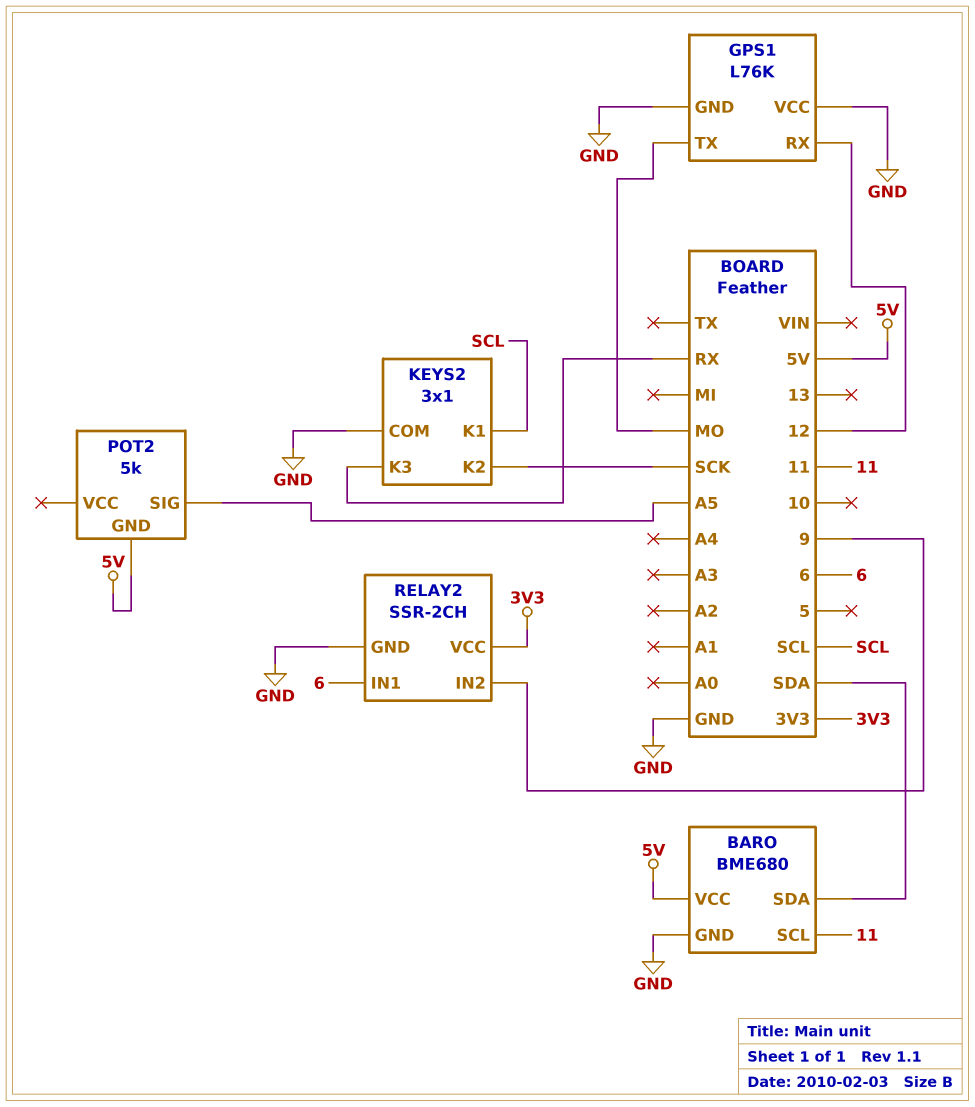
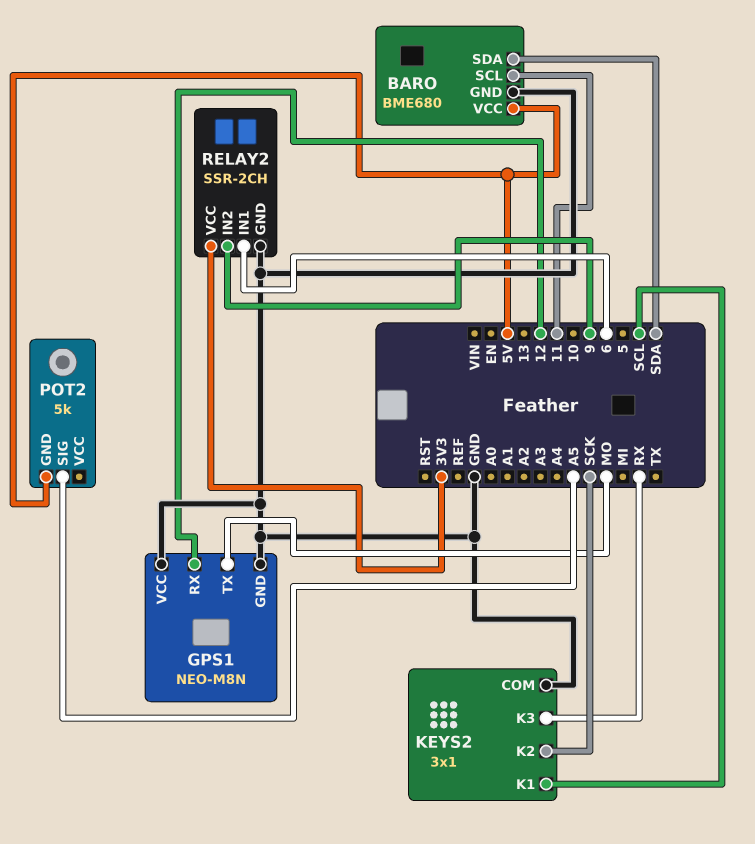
GPS1: L76K -> NEO-M8N

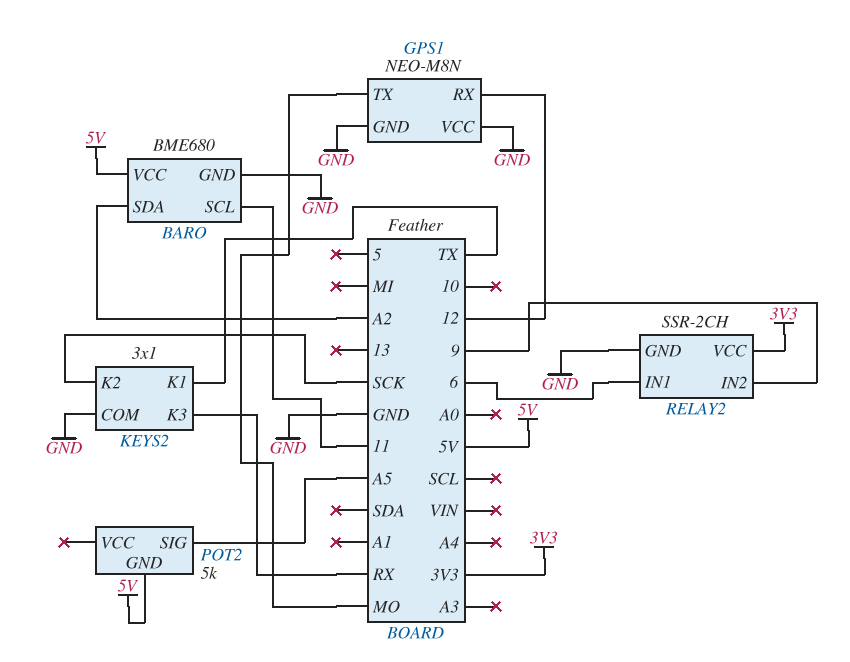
BARO pin SDA: SDA -> A2
KEYS2 pin K1: SCL -> TX

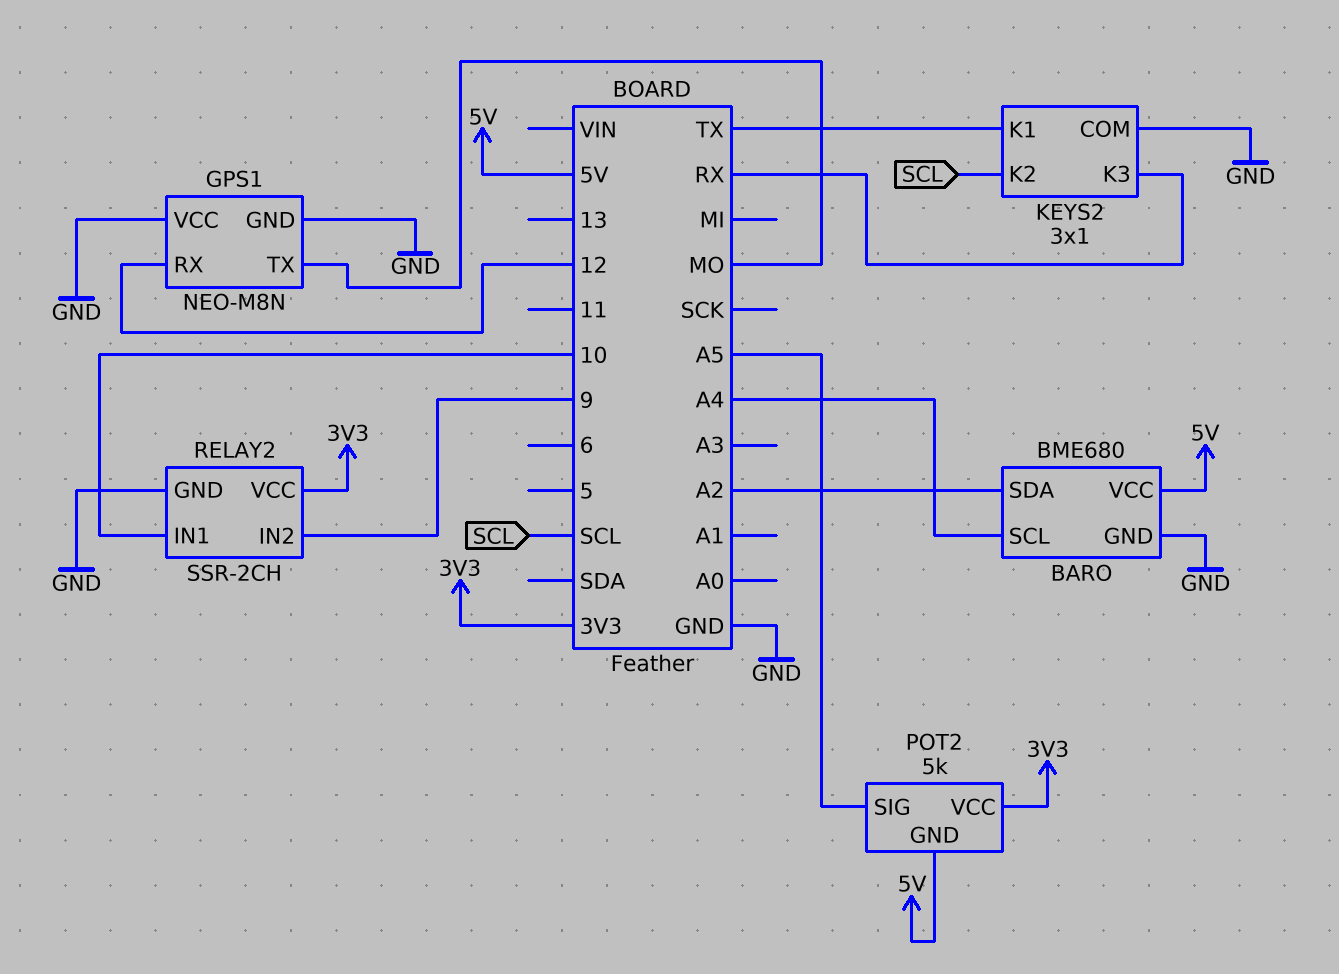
BARO pin SCL: 11 -> A4
KEYS2 pin K2: SCK -> SCL
POT2 pin VCC: none -> 3V3
RELAY2 pin IN1: 6 -> 10

